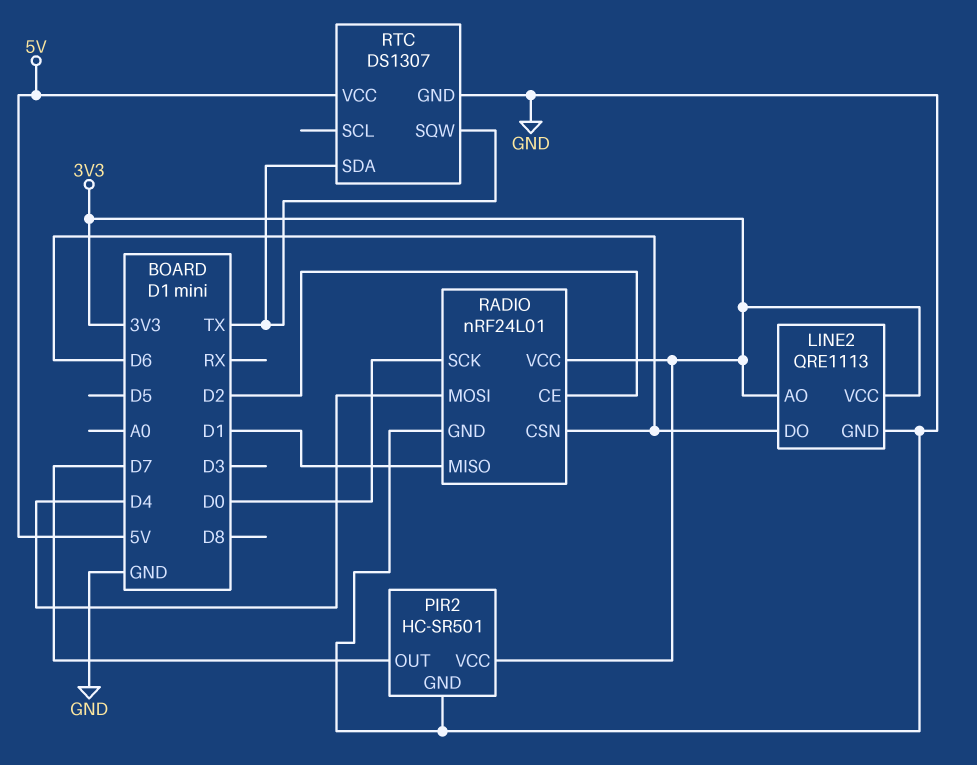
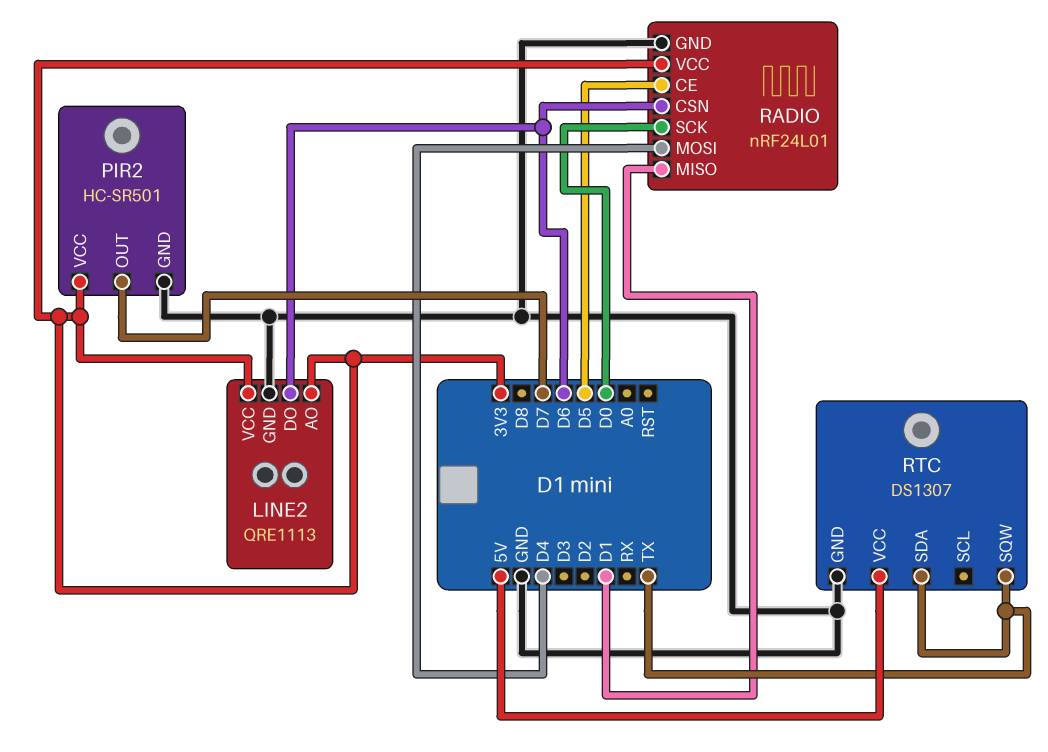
RADIO pin CE: D2 -> D5

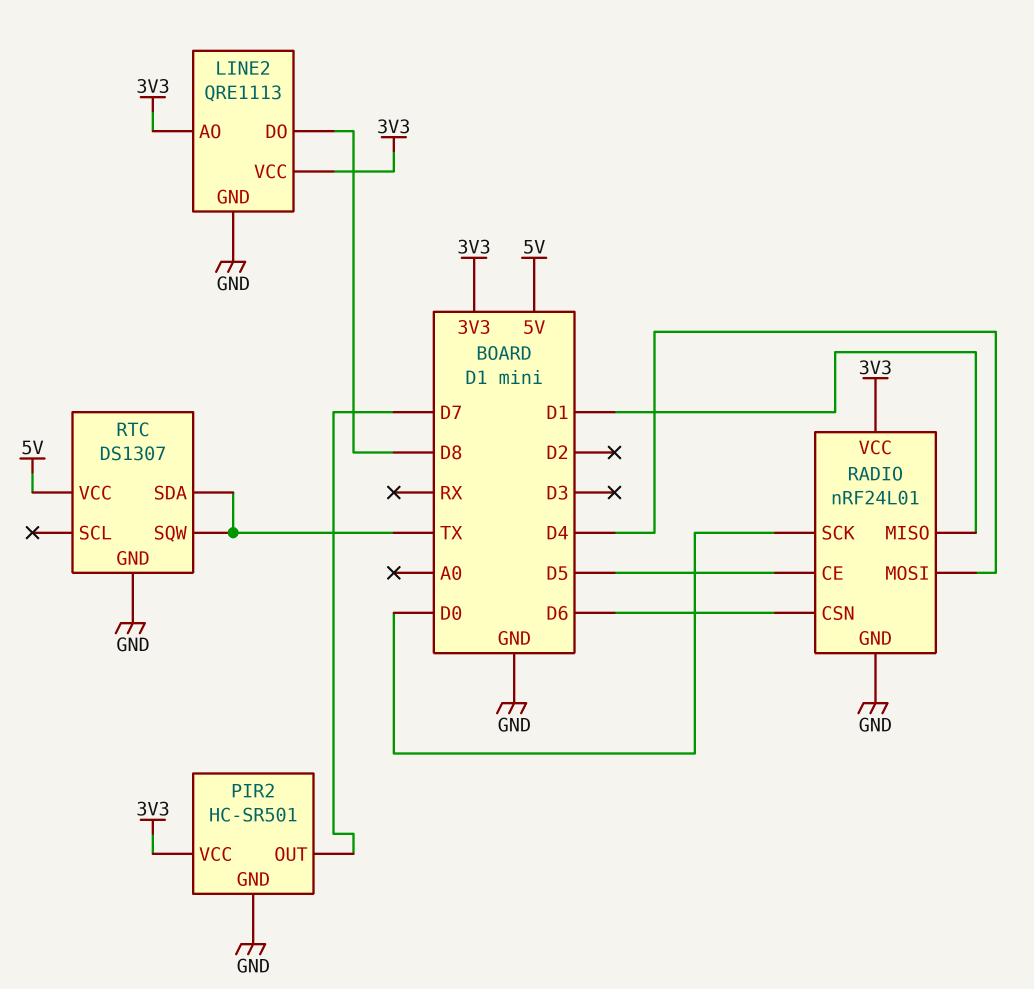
LINE2 pin DO: D6 -> D8

